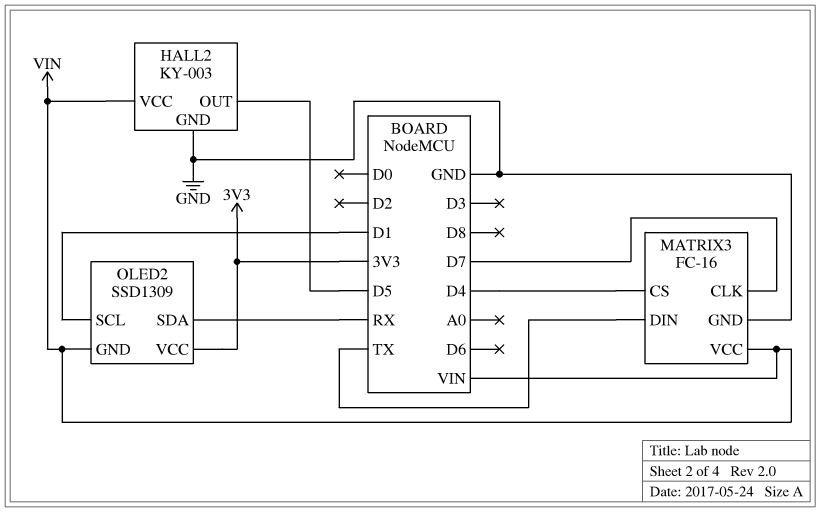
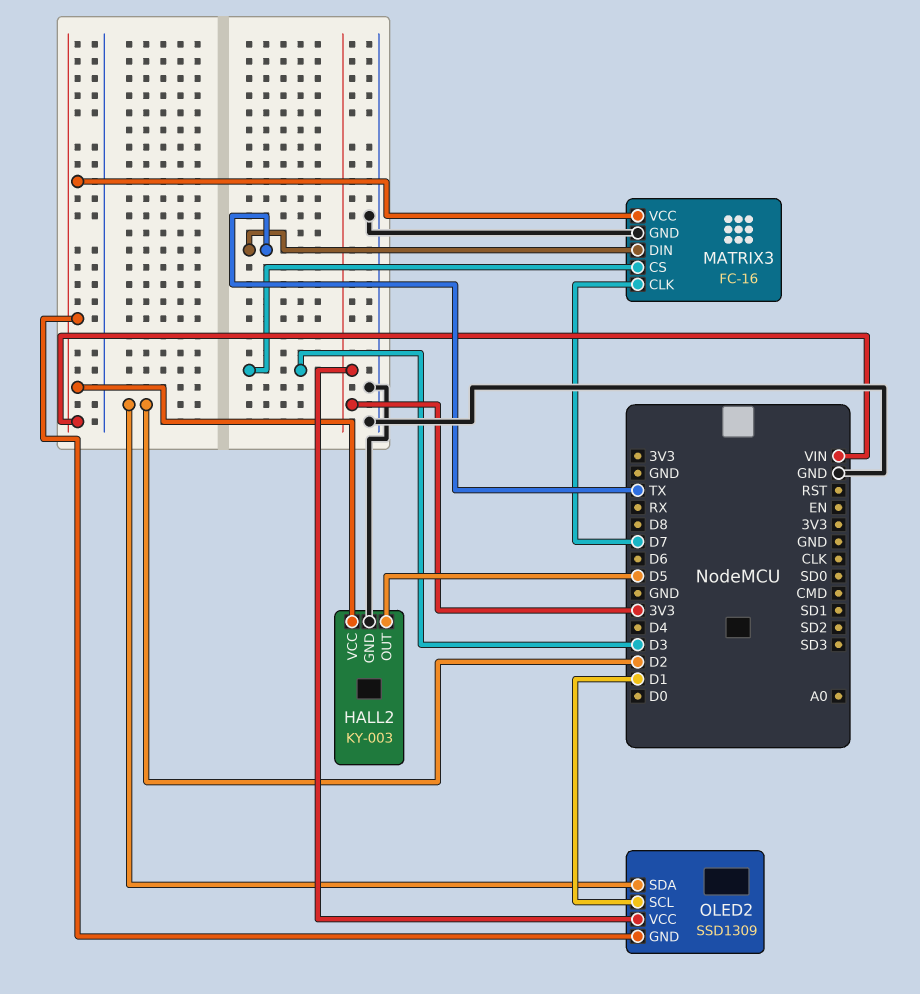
MATRIX3 pin CS: D4 -> D3
OLED2 pin SDA: RX -> D2

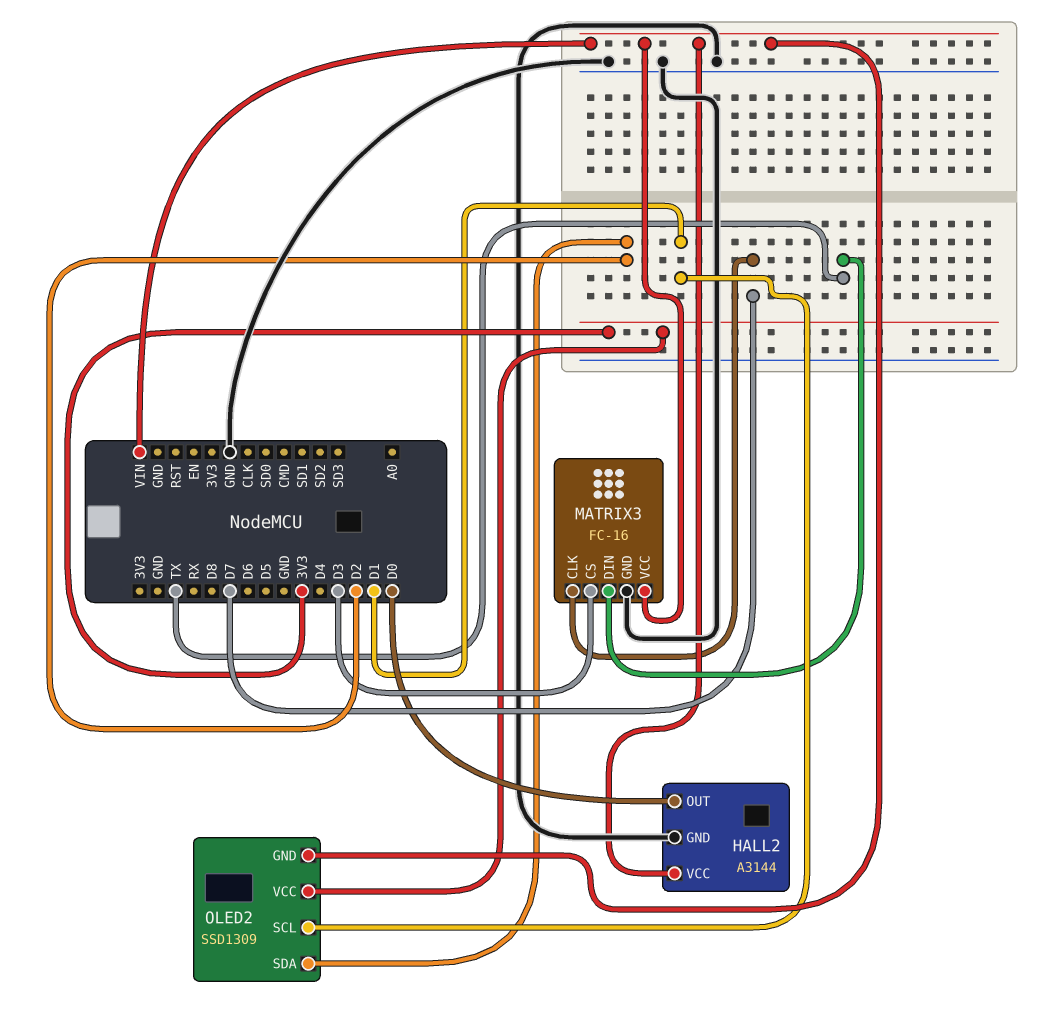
HALL2: KY-003 -> A3144
HALL2 pin OUT: D5 -> D0

